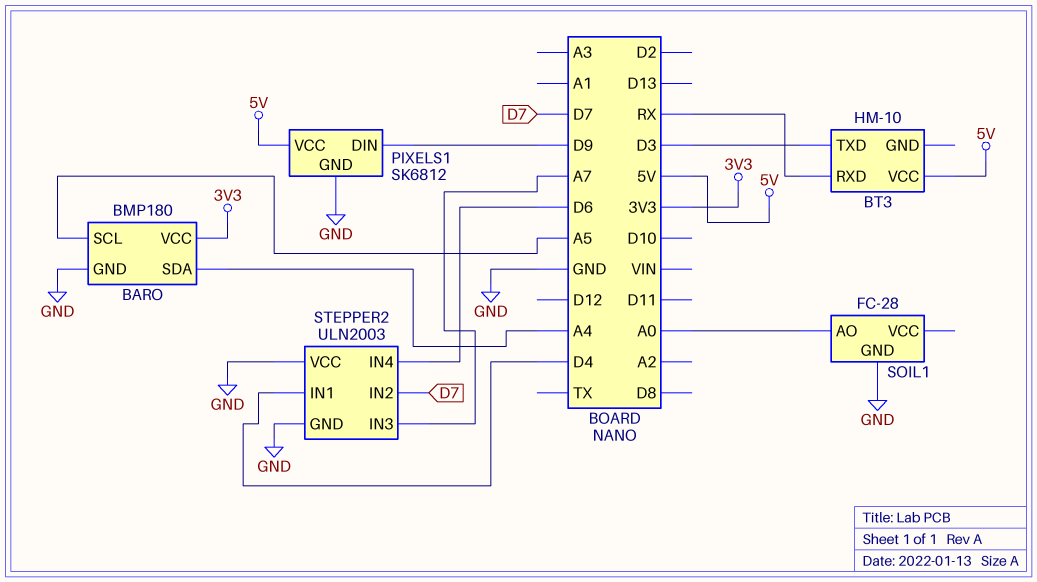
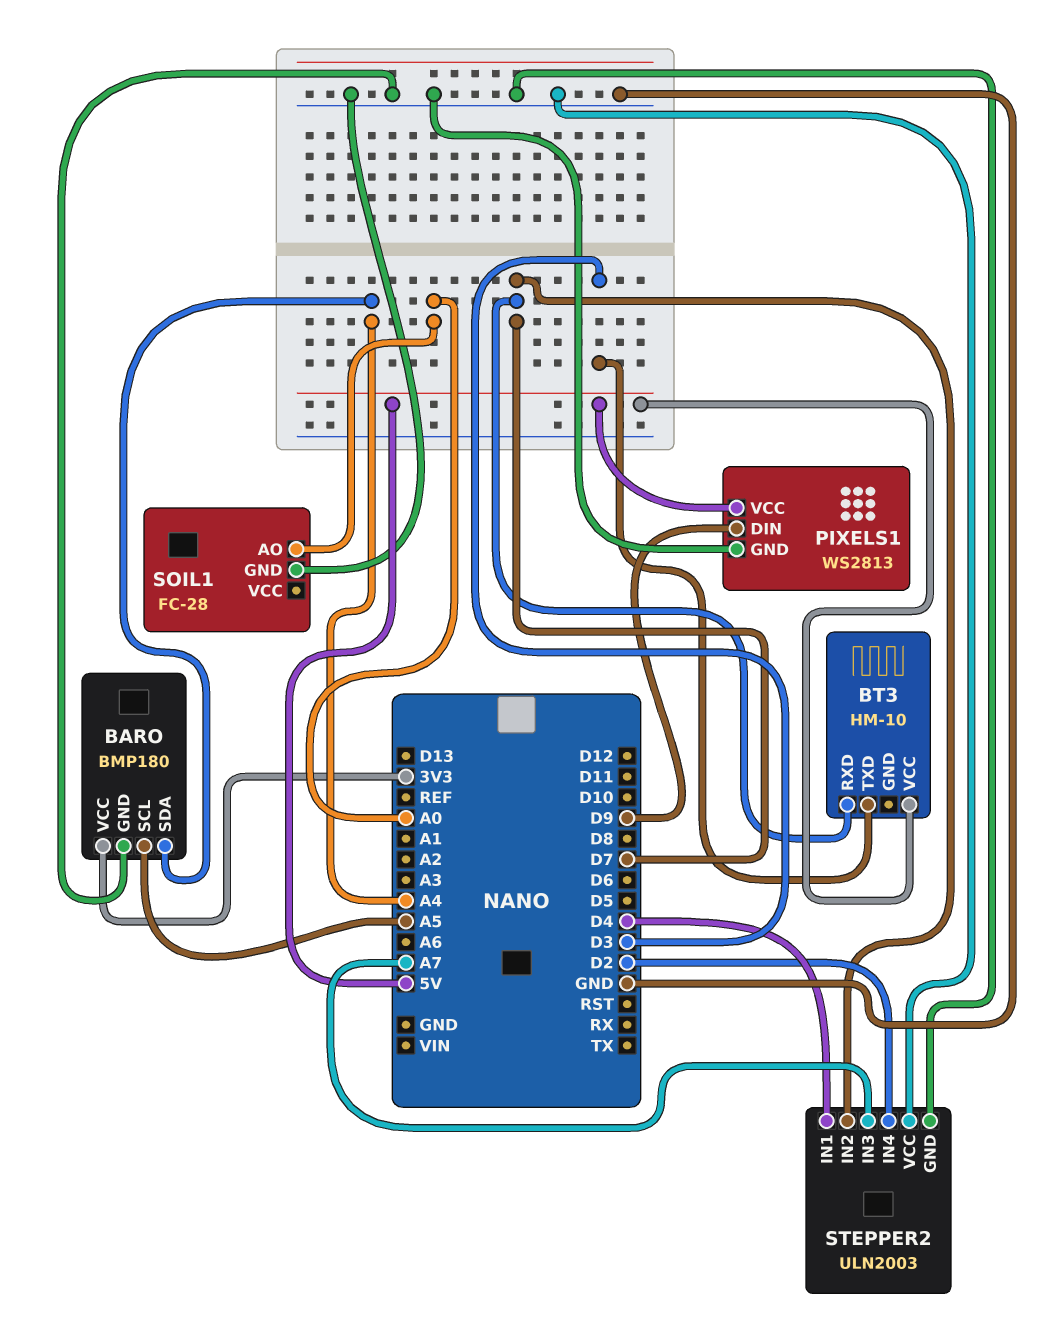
BT3 pin RXD: RX -> D7
PIXELS1: SK6812 -> WS2813
STEPPER2 pin IN4: D6 -> D2

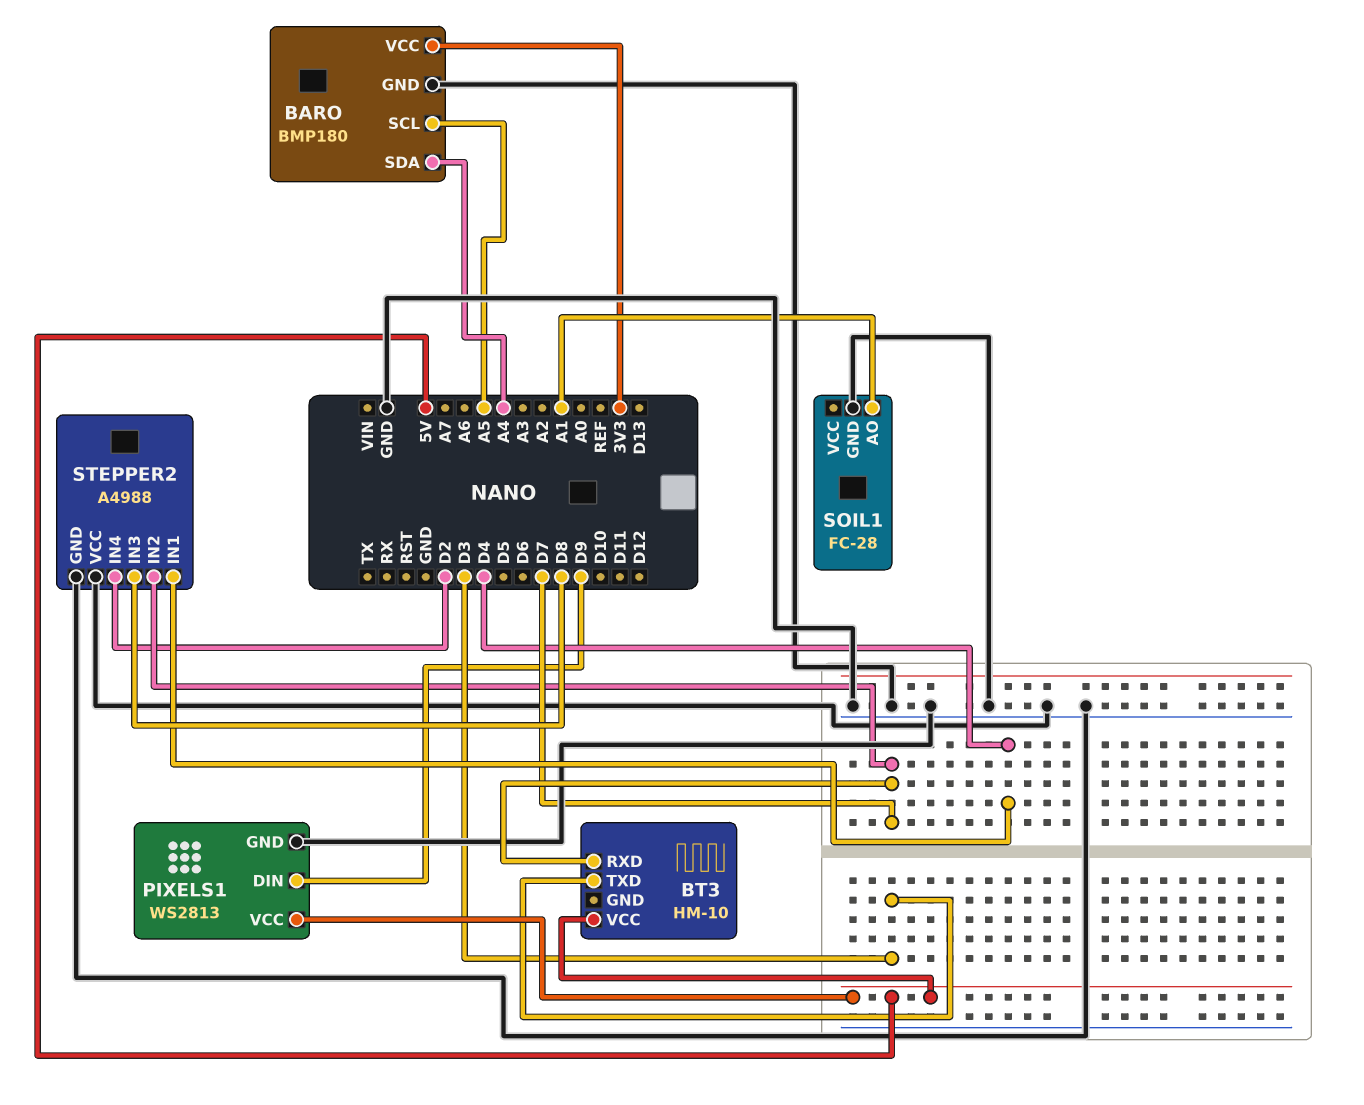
SOIL1 pin AO: A0 -> A1
STEPPER2: ULN2003 -> A4988
STEPPER2 pin IN3: A7 -> D8

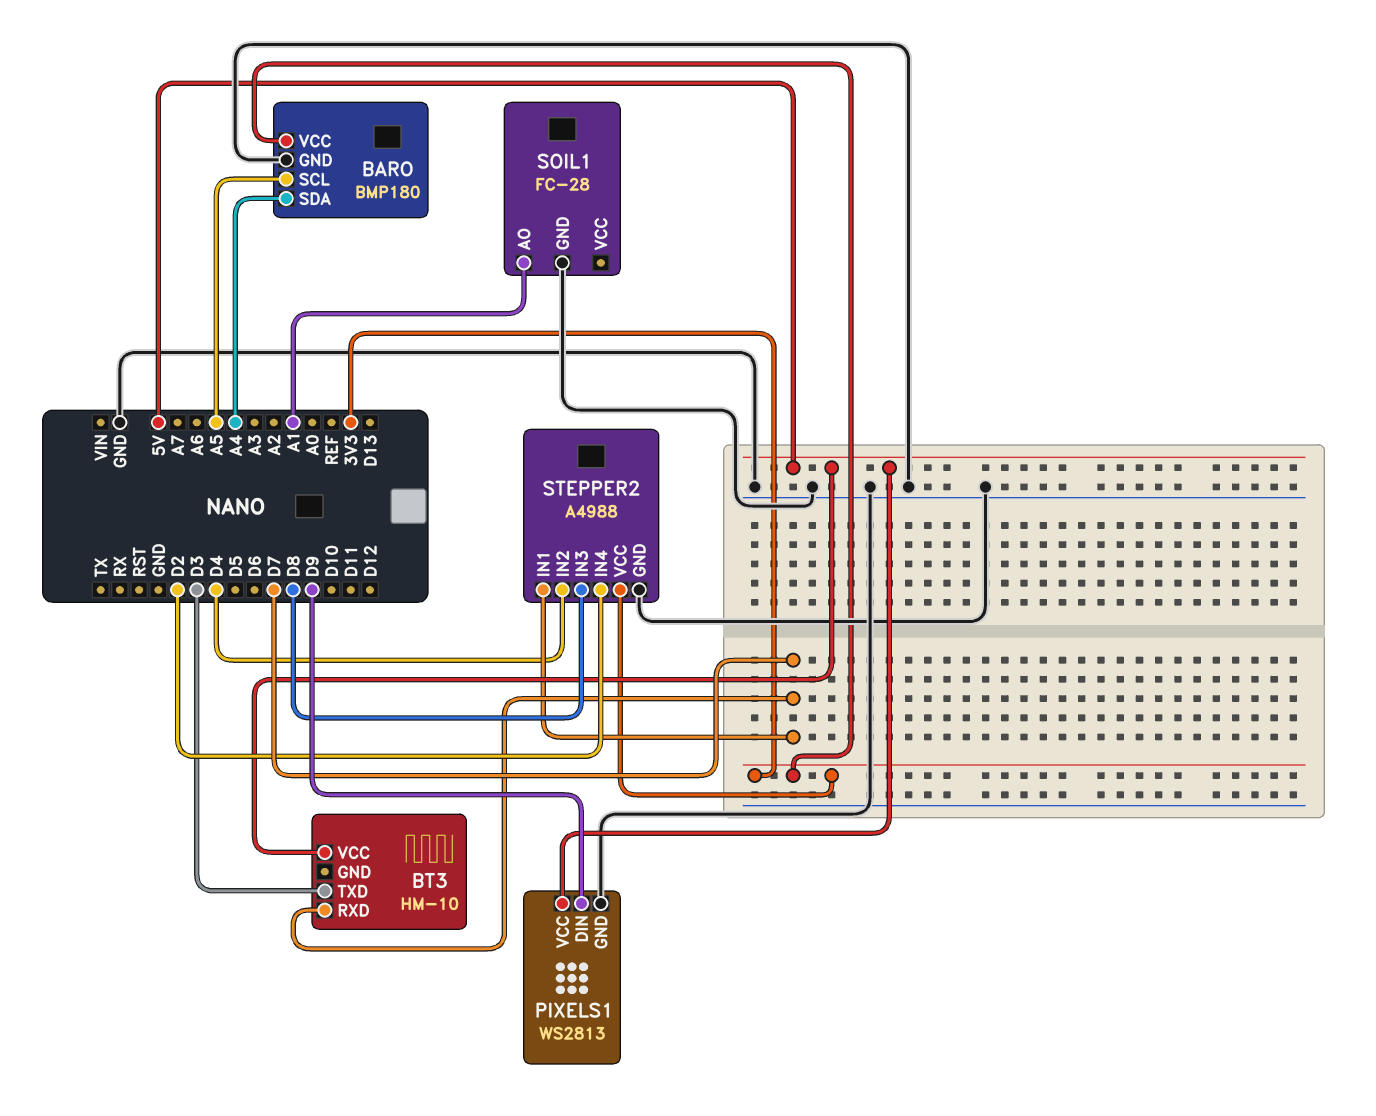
STEPPER2 pin IN1: D4 -> D7
STEPPER2 pin IN2: D7 -> D4
STEPPER2 pin VCC: GND -> 3V3

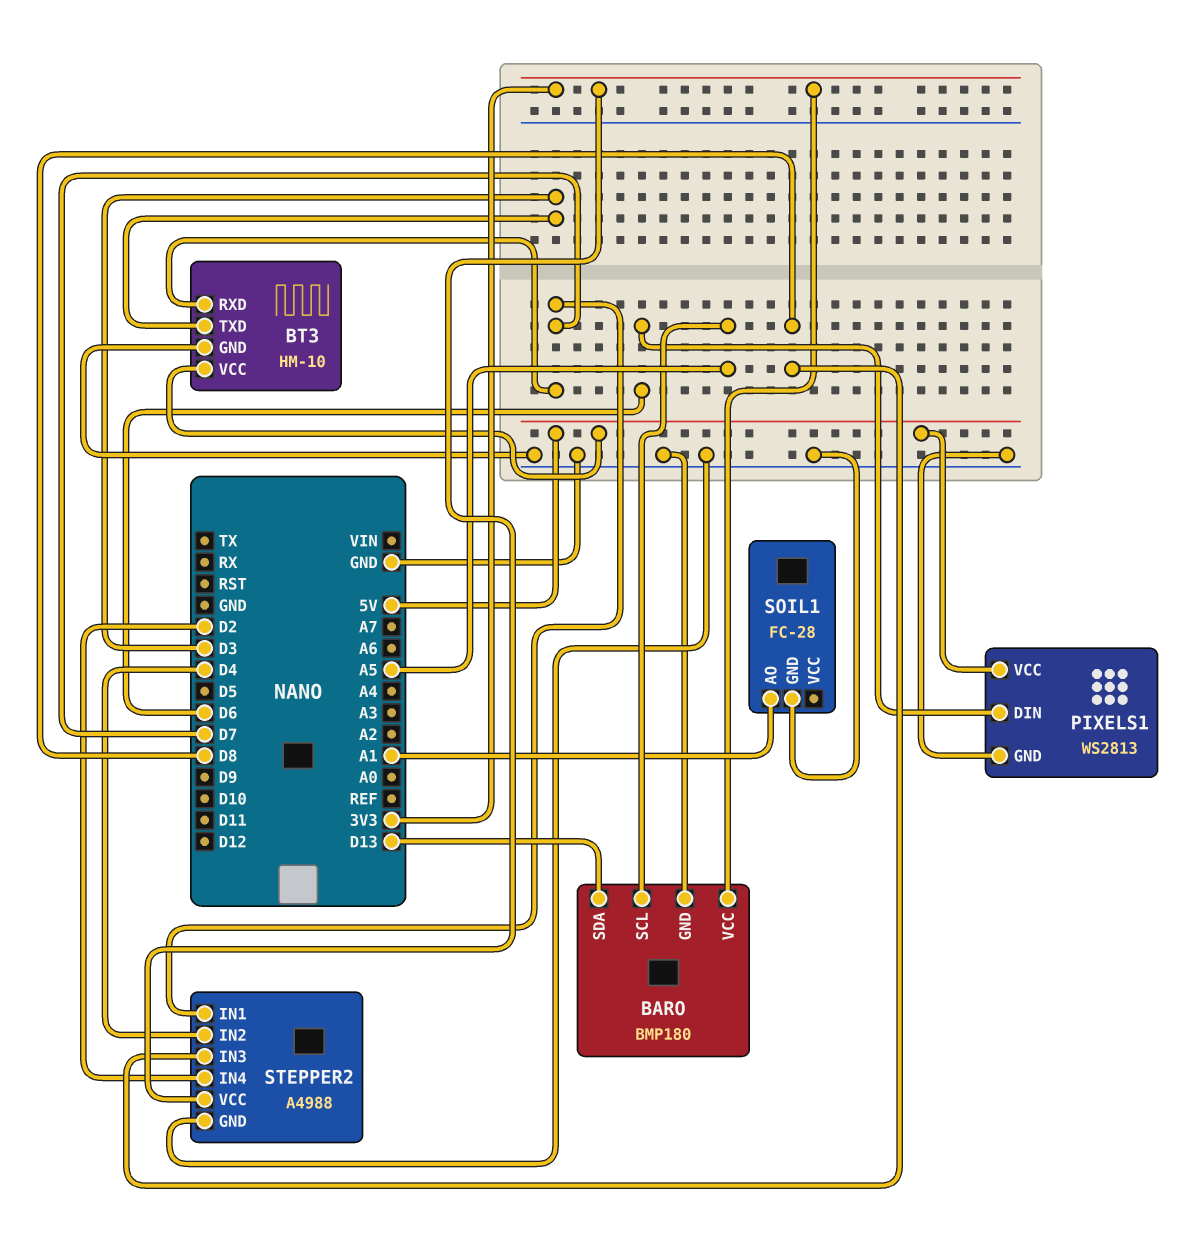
BARO pin SDA: A4 -> D13
BT3 pin GND: none -> GND
PIXELS1 pin DIN: D9 -> D6

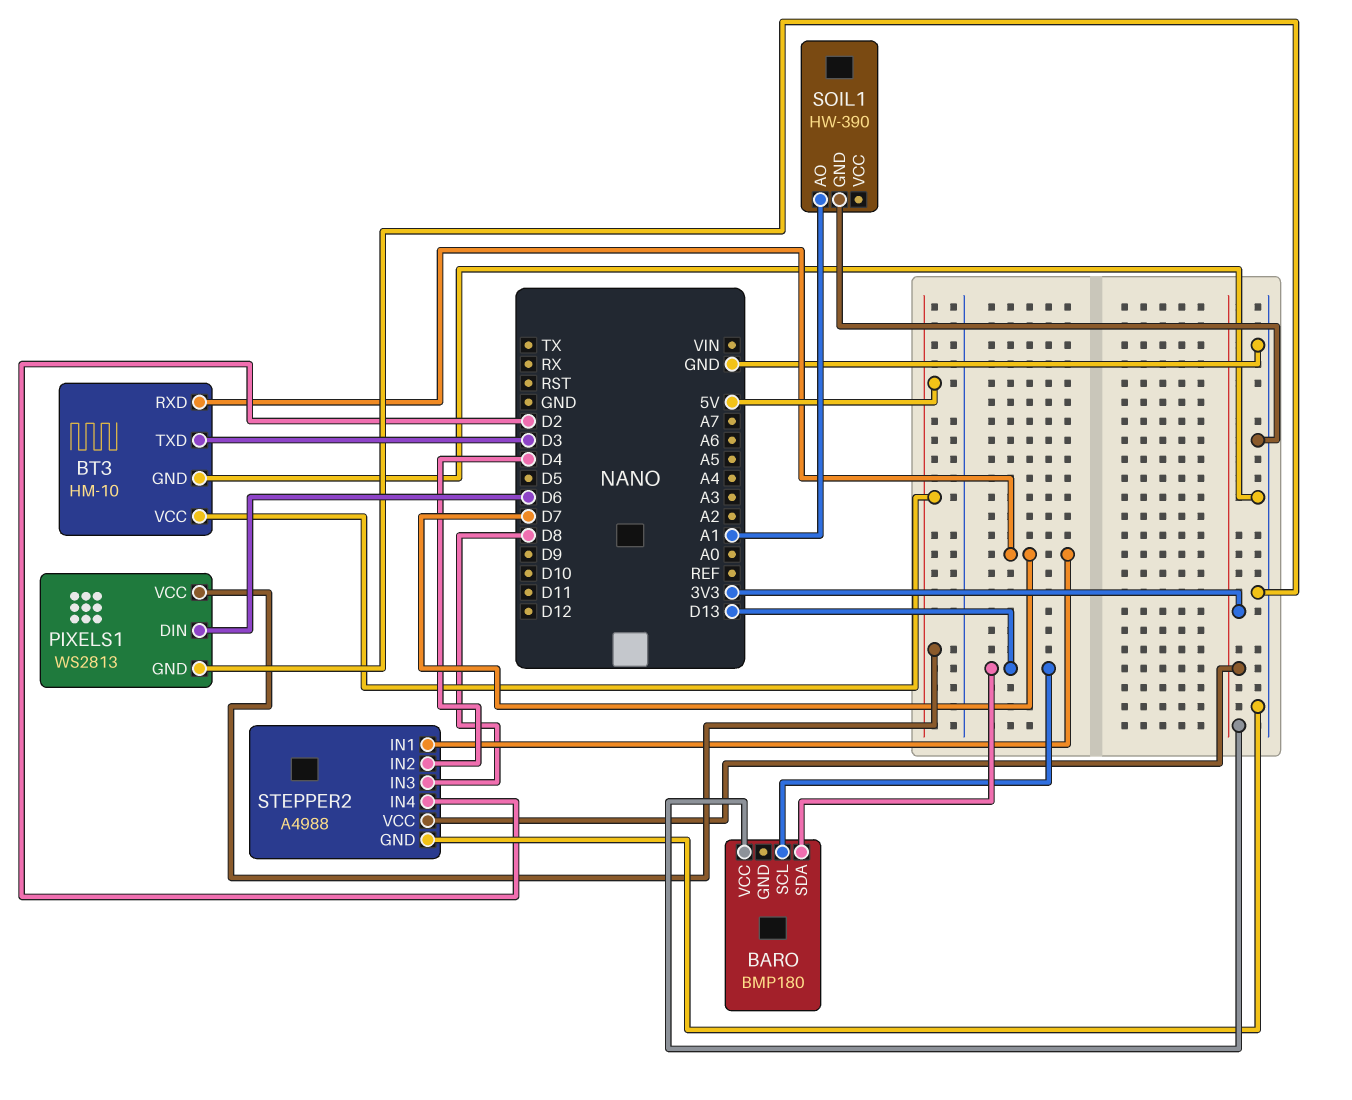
BARO pin GND: GND -> none
BARO pin SCL: A5 -> D13
SOIL1: FC-28 -> HW-390

